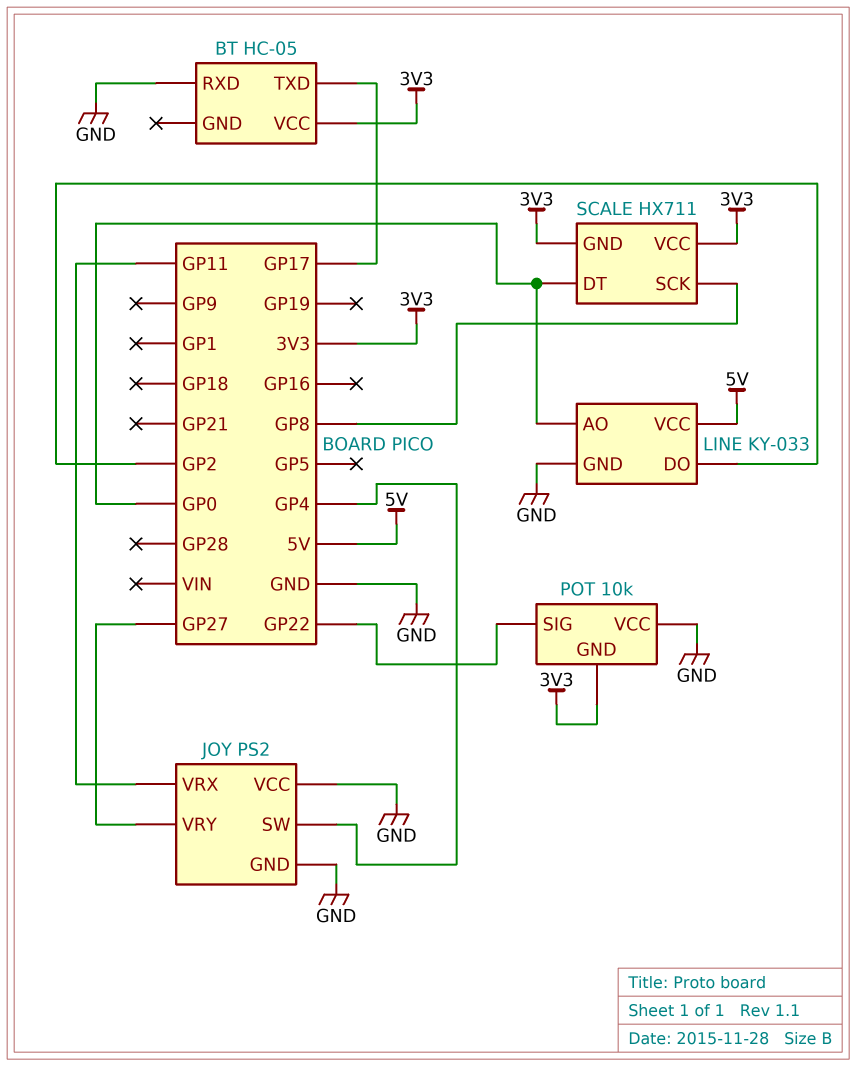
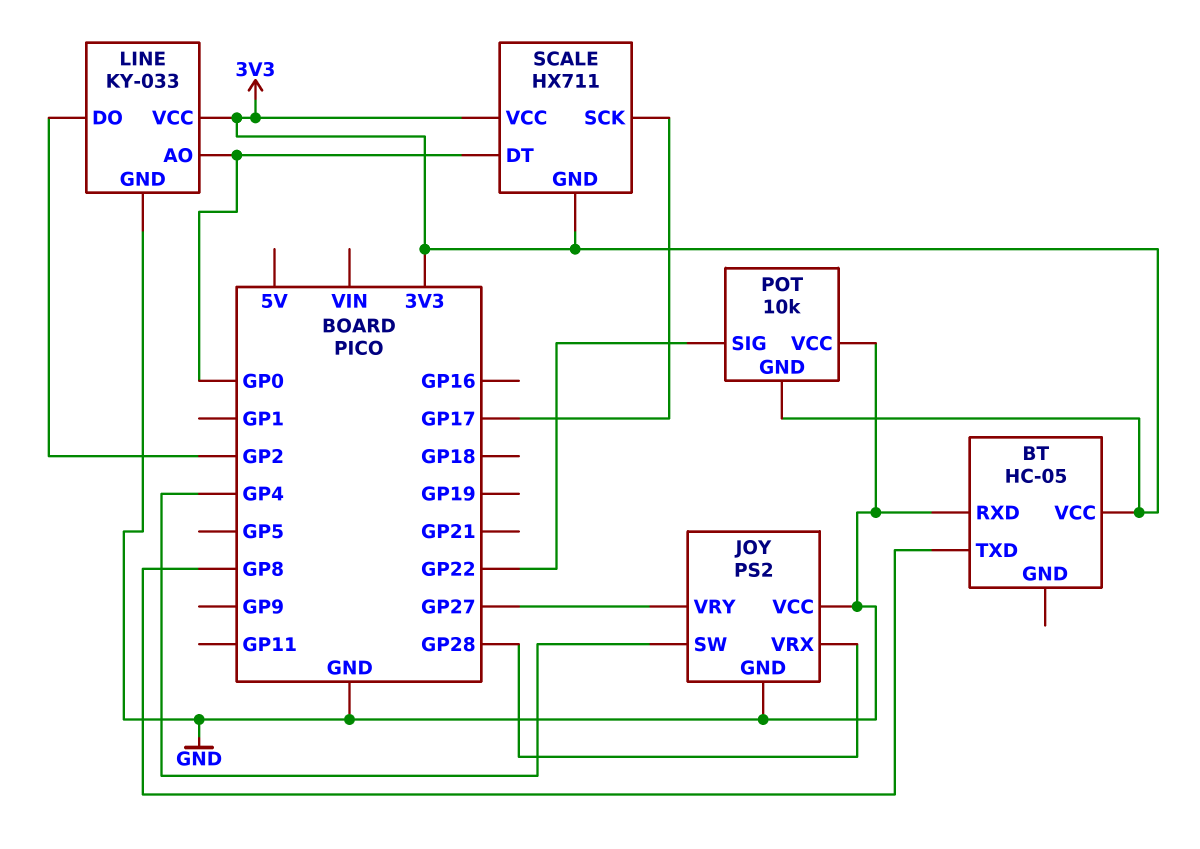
BT pin TXD: GP17 -> GP8
JOY pin VRX: GP11 -> GP28
LINE pin VCC: 5V -> 3V3
SCALE pin SCK: GP8 -> GP17

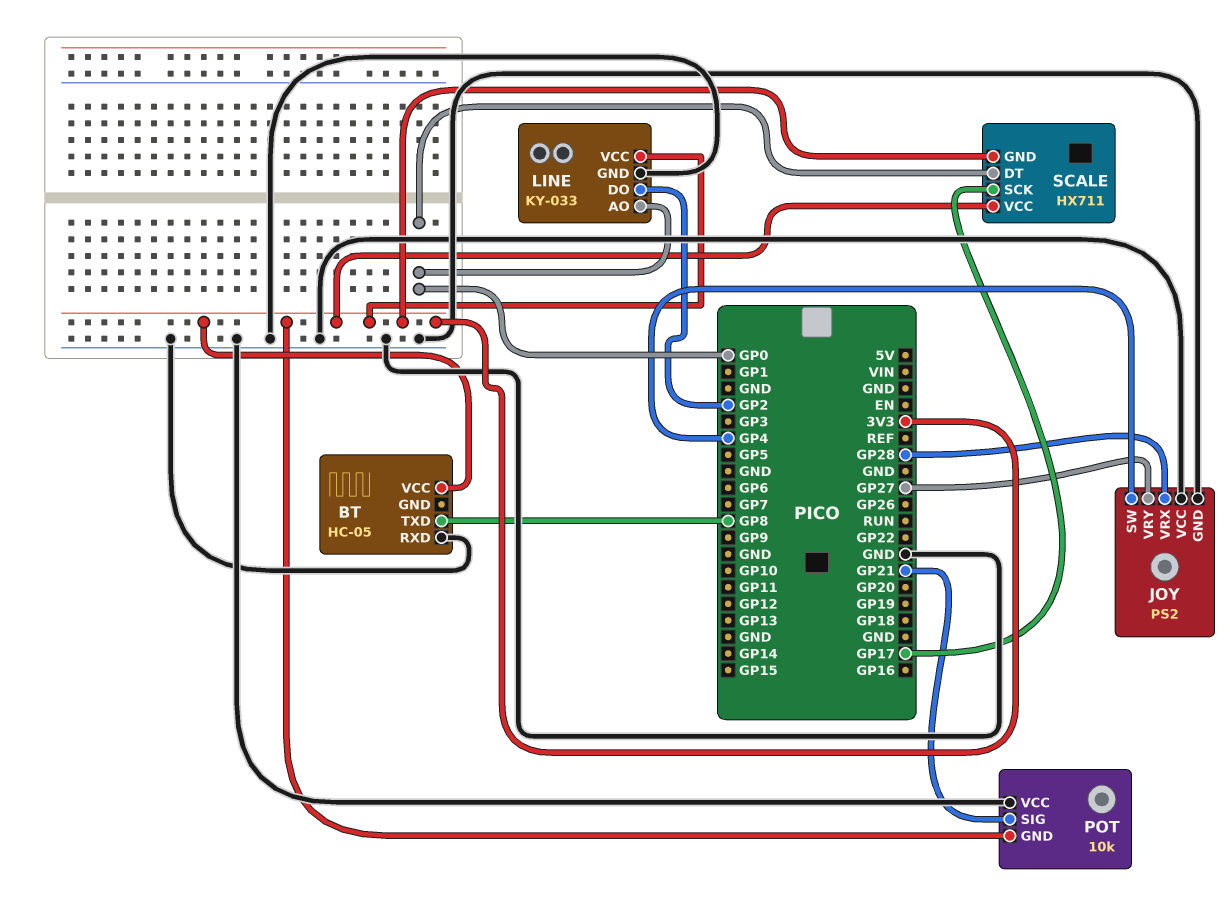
POT pin SIG: GP22 -> GP21

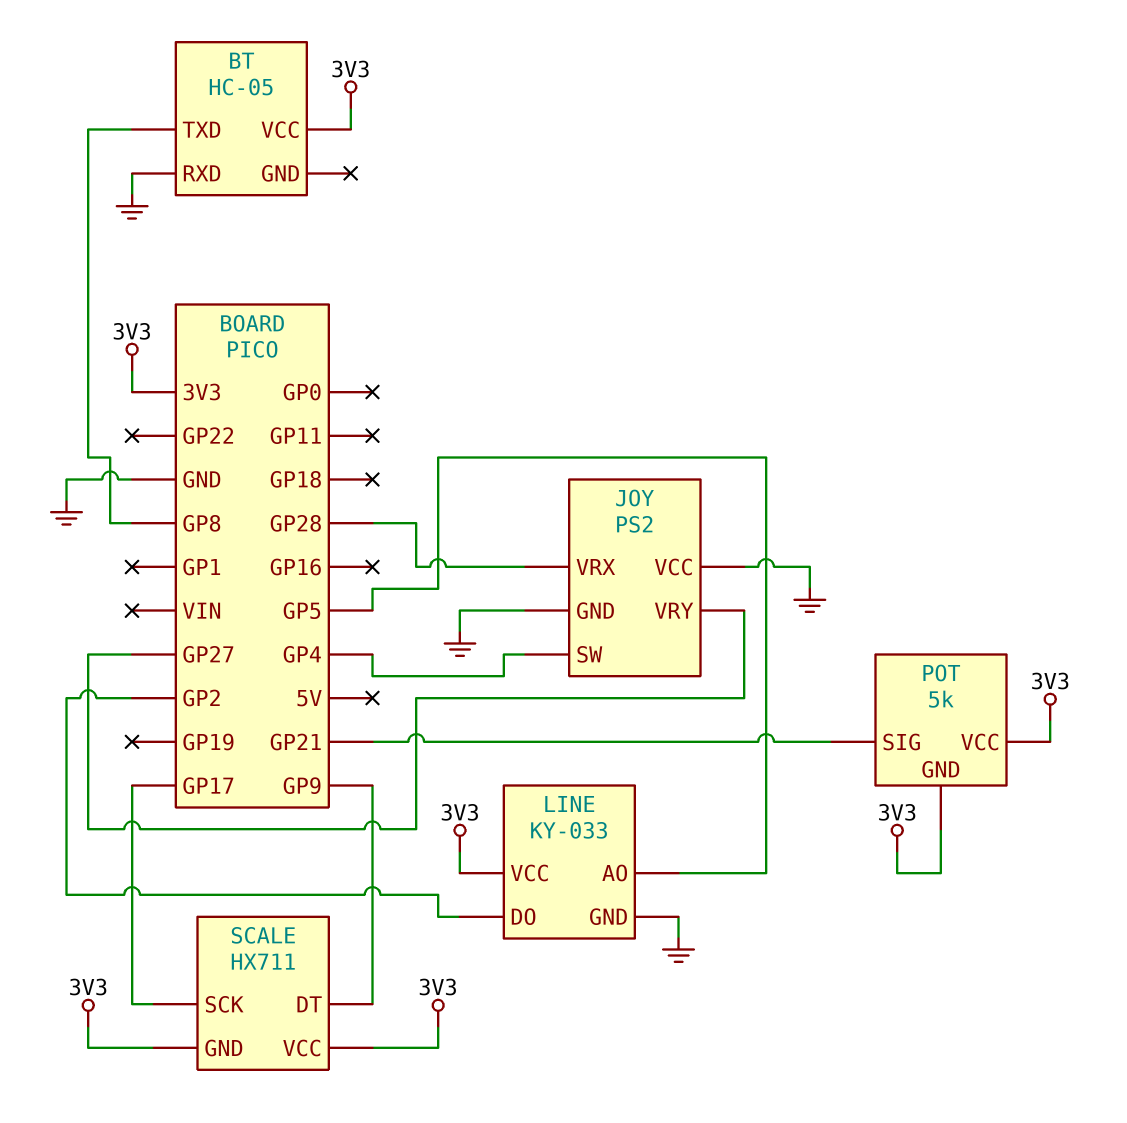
LINE pin AO: GP0 -> GP5
POT: 10k -> 5k
POT pin VCC: GND -> 3V3
SCALE pin DT: GP0 -> GP9

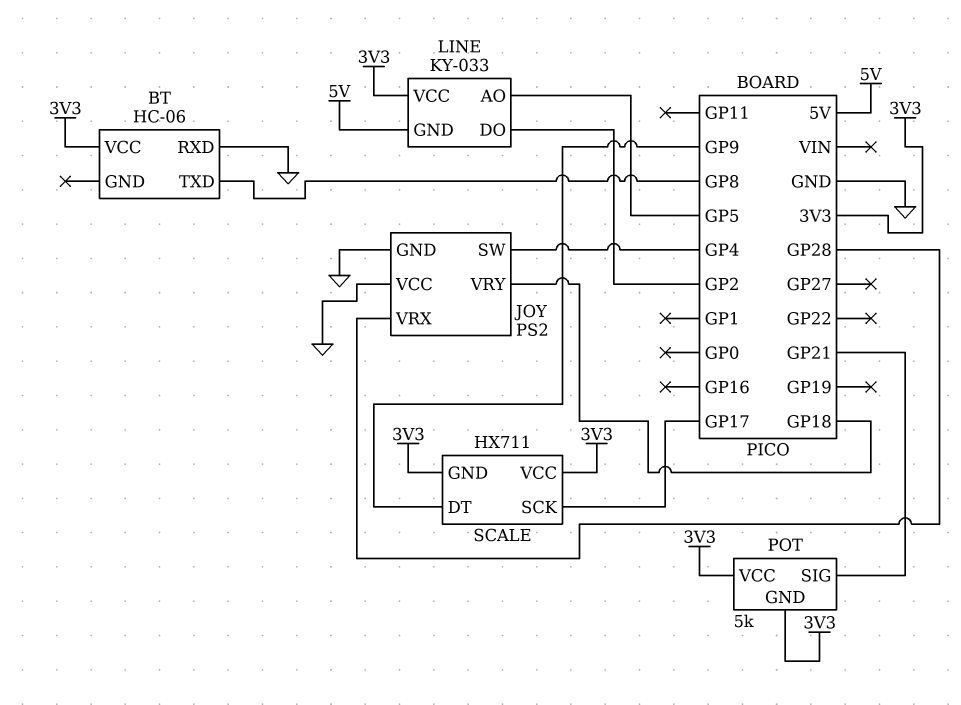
BT: HC-05 -> HC-06
JOY pin VRY: GP27 -> GP18
LINE pin GND: GND -> 5V

